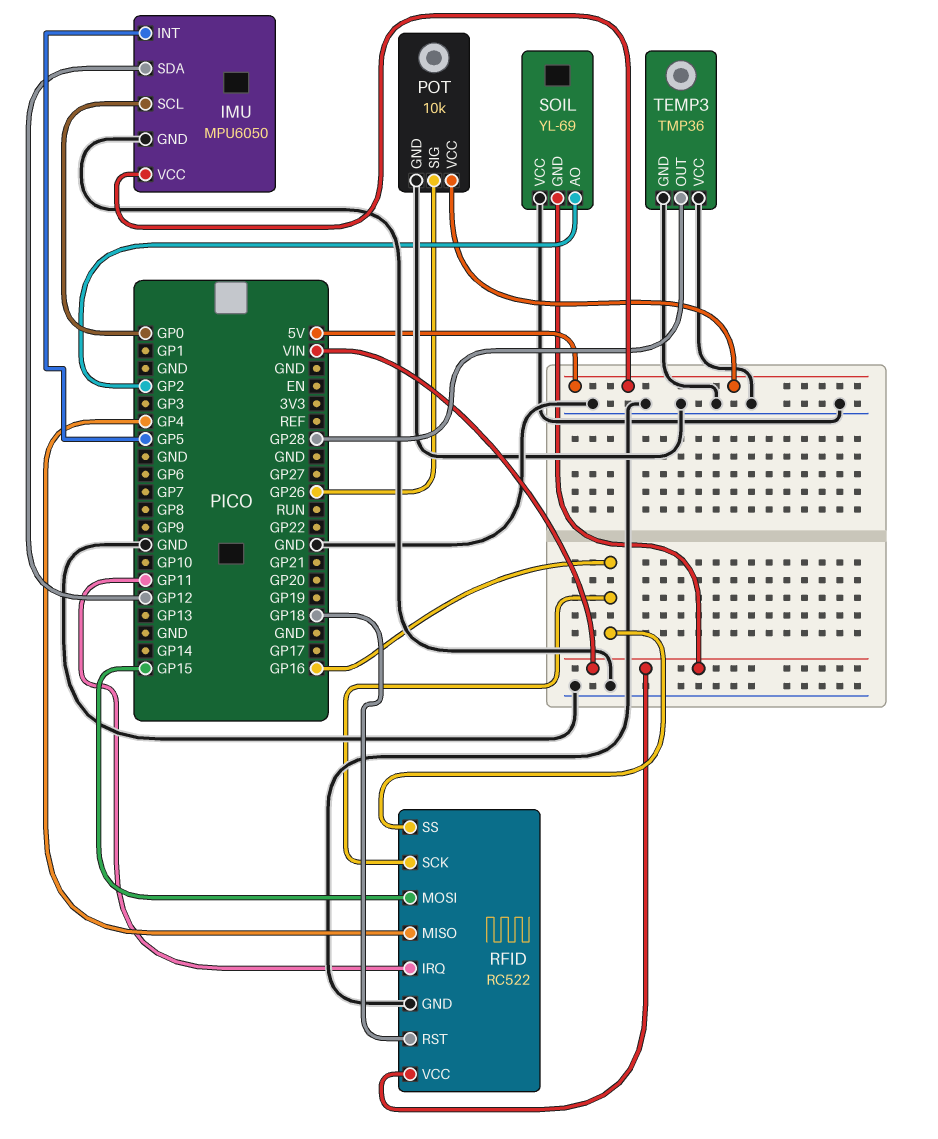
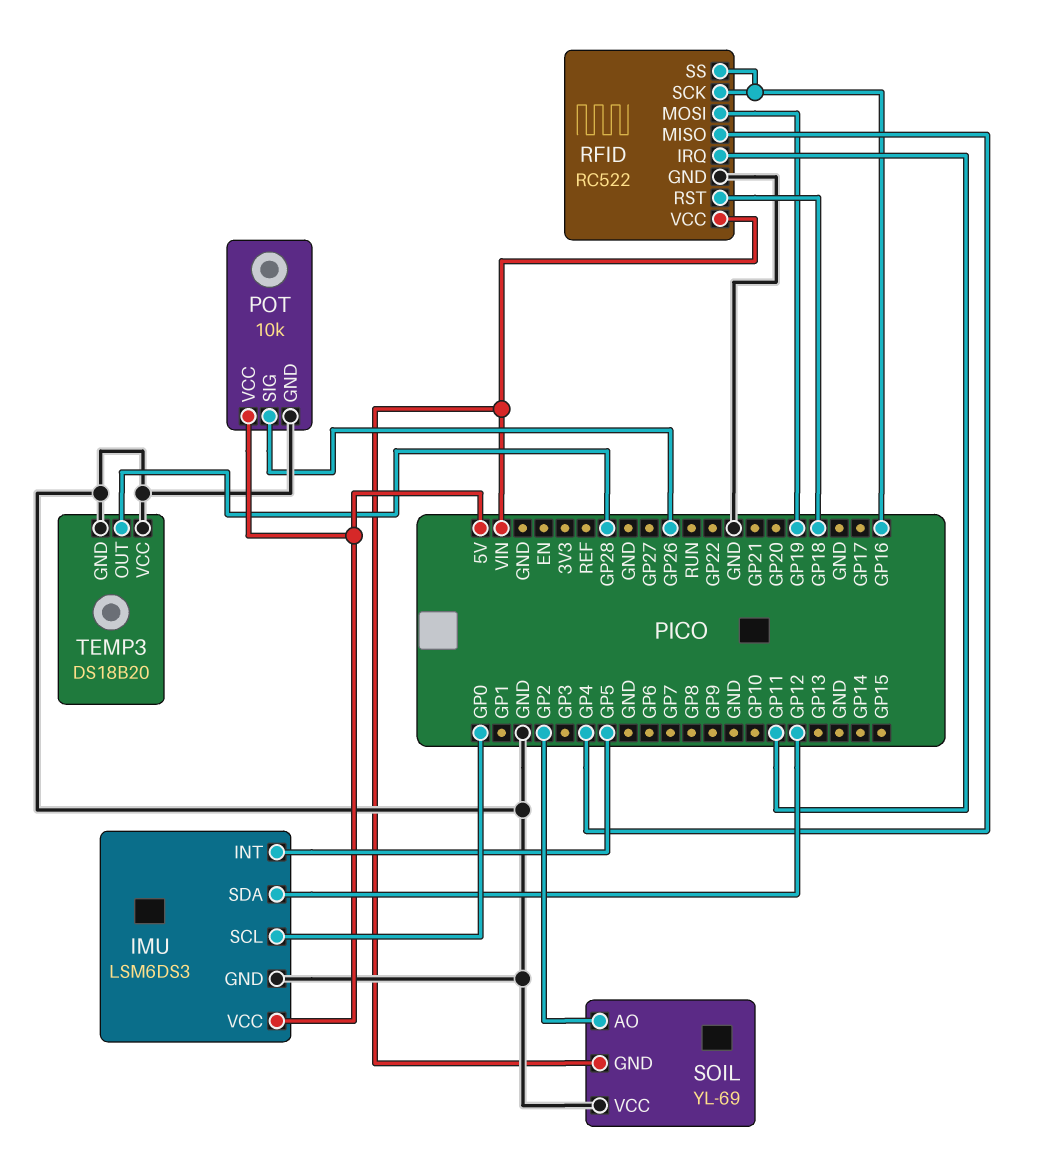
IMU: MPU6050 -> LSM6DS3
RFID pin MOSI: GP15 -> GP19
TEMP3: TMP36 -> DS18B20

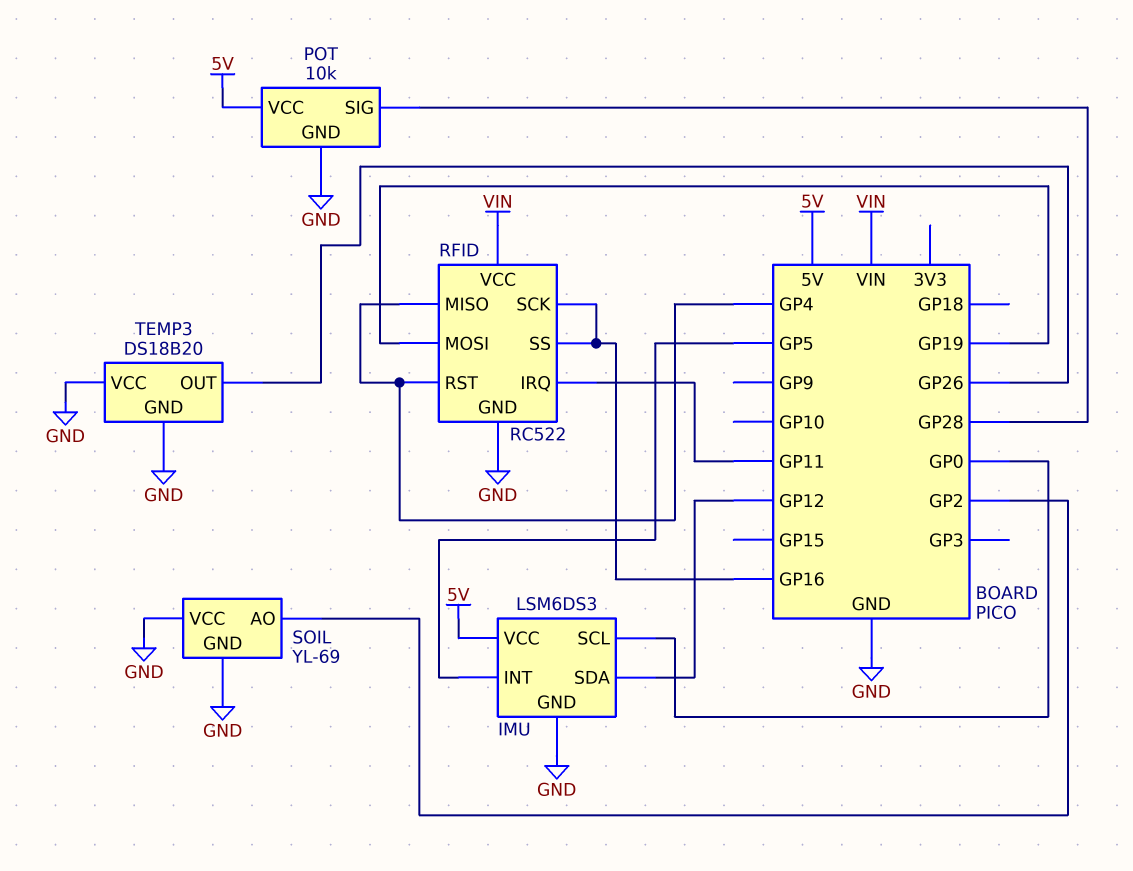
POT pin SIG: GP26 -> GP28
RFID pin RST: GP18 -> GP4
SOIL pin GND: VIN -> GND
TEMP3 pin OUT: GP28 -> GP26

